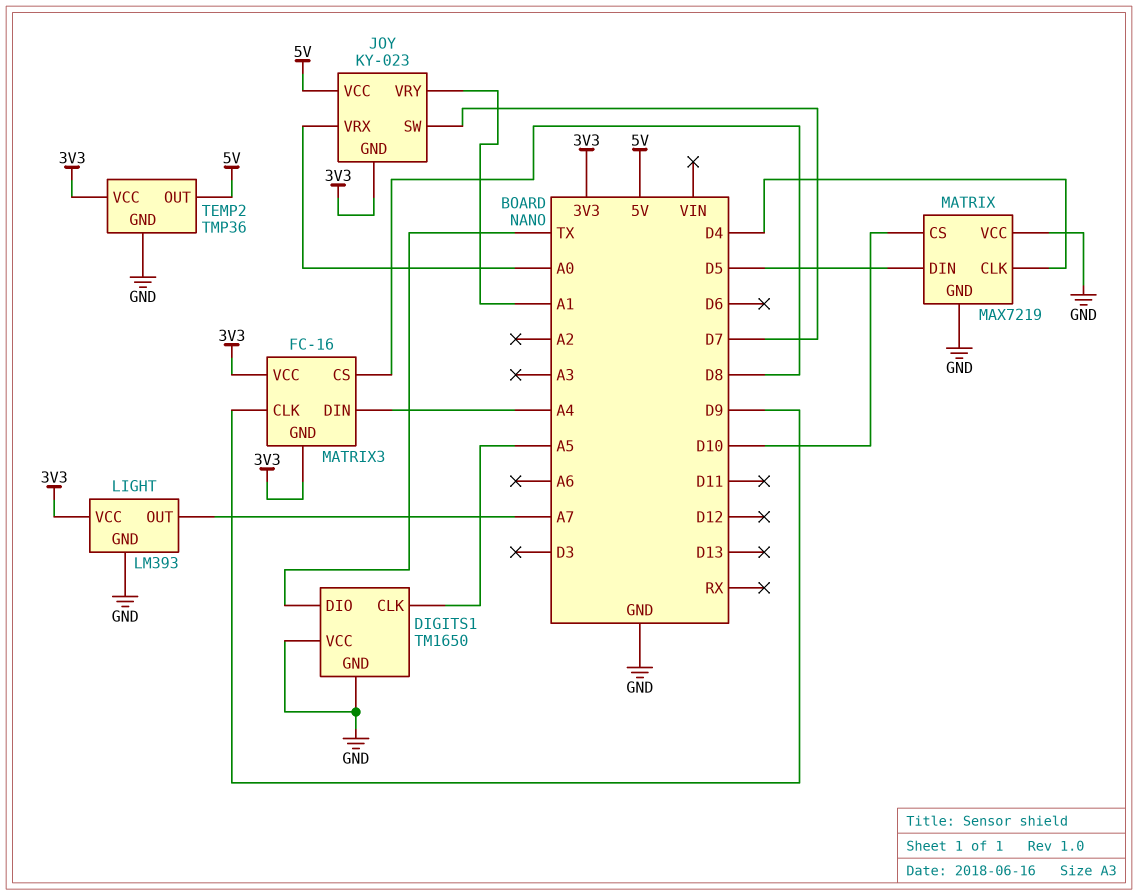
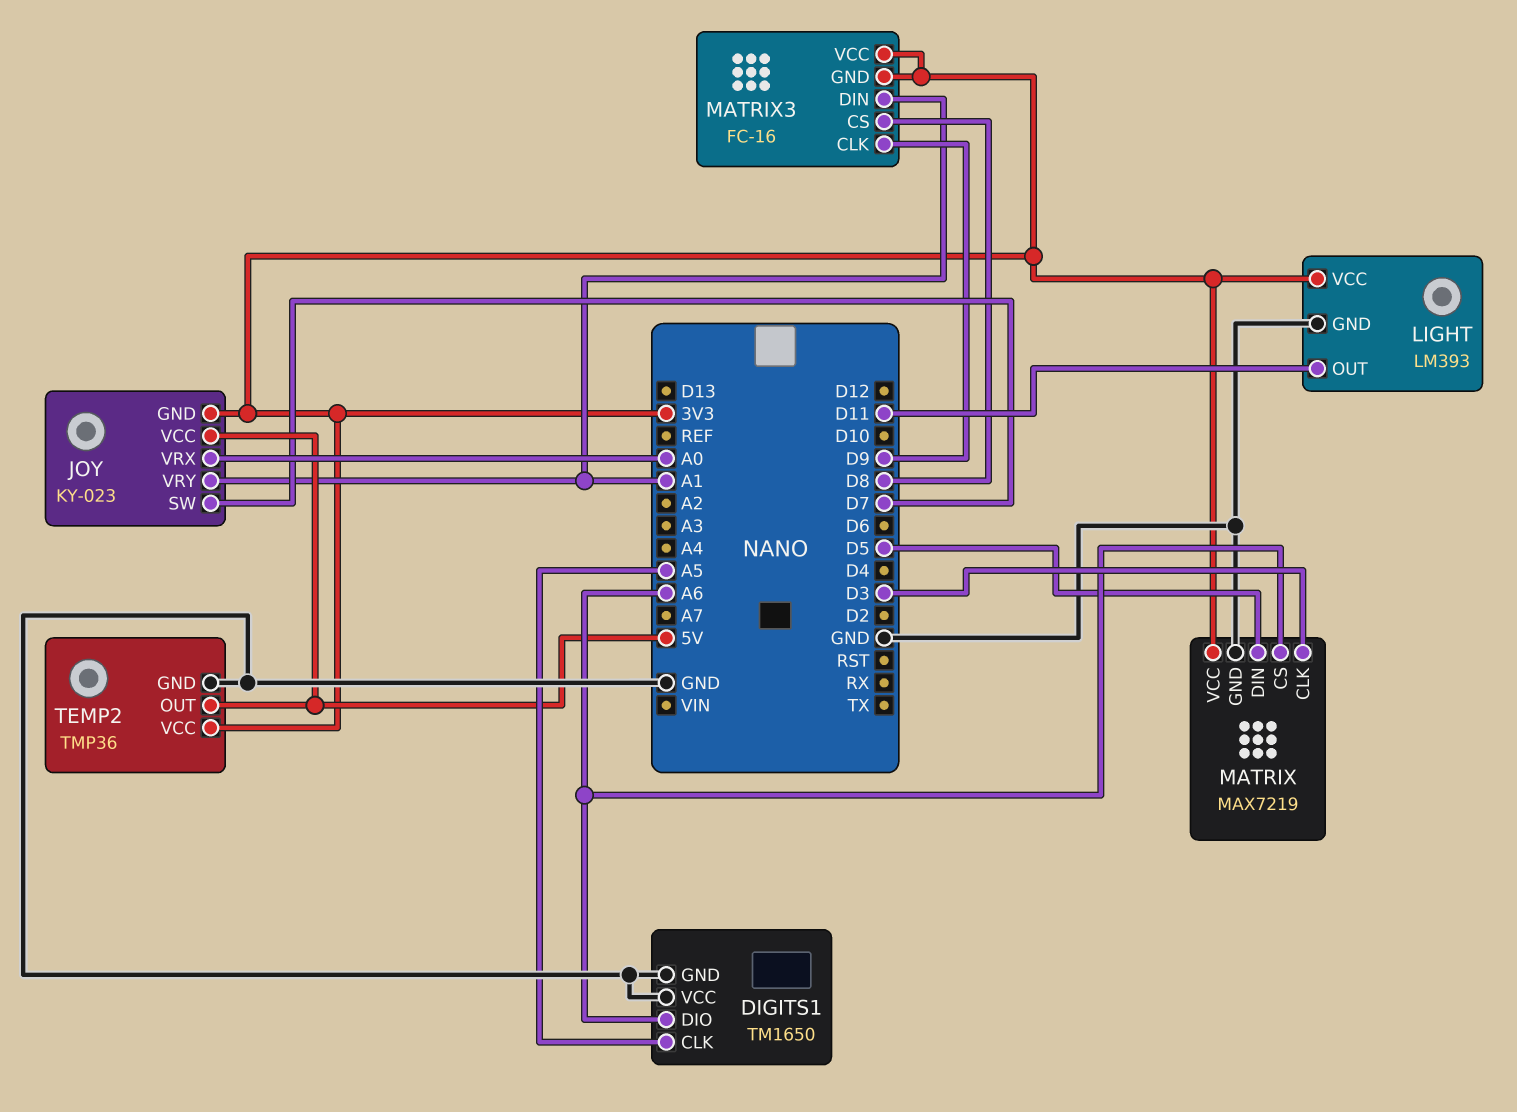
DIGITS1 pin DIO: TX -> A6
LIGHT pin OUT: A7 -> D11
MATRIX pin CLK: D4 -> D3
MATRIX pin CS: D10 -> A6
MATRIX pin VCC: GND -> 3V3
MATRIX3 pin DIN: A4 -> A1

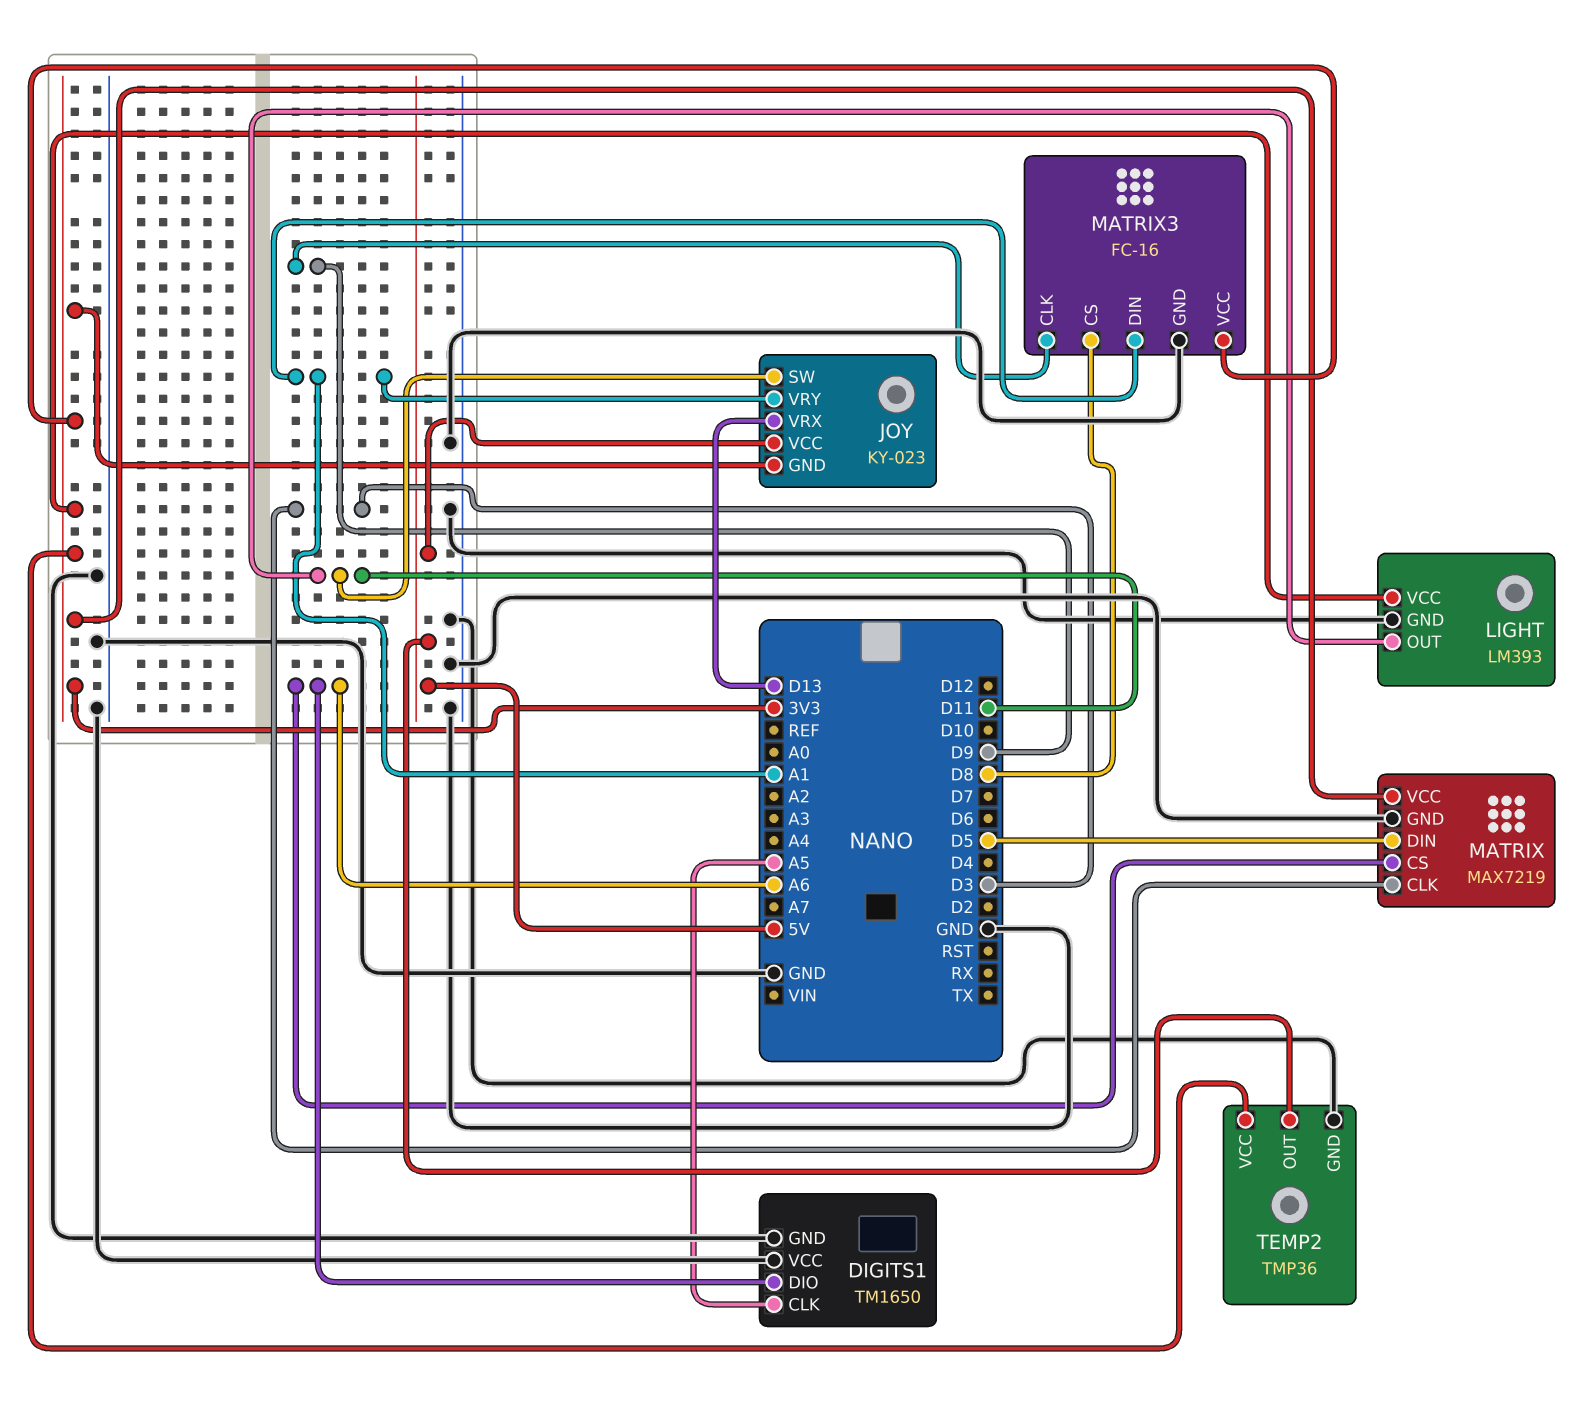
JOY pin SW: D7 -> D11
JOY pin VRX: A0 -> D13
MATRIX3 pin GND: 3V3 -> GND

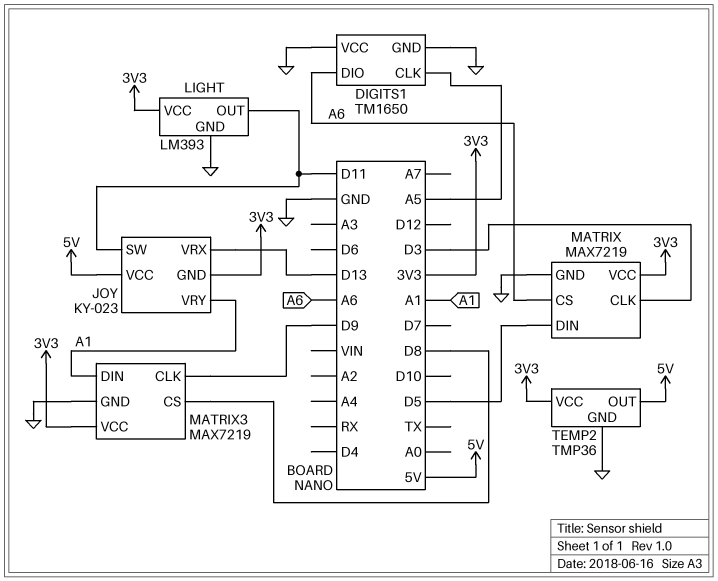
MATRIX3: FC-16 -> MAX7219

